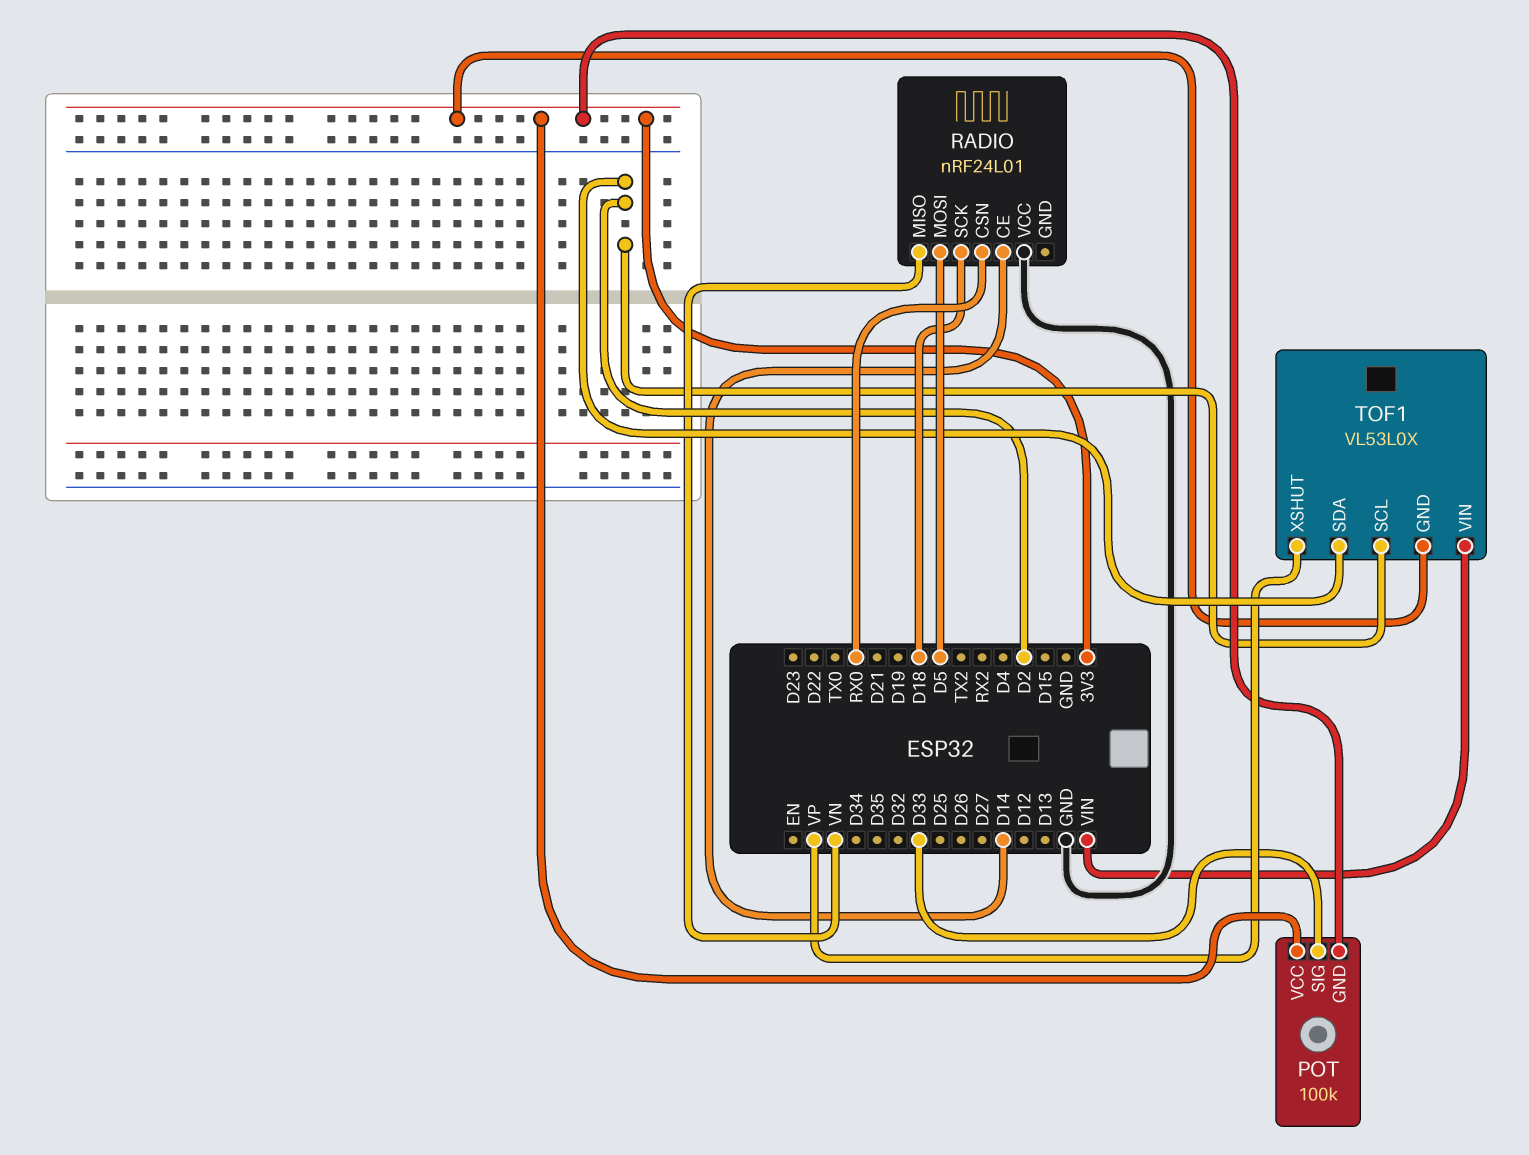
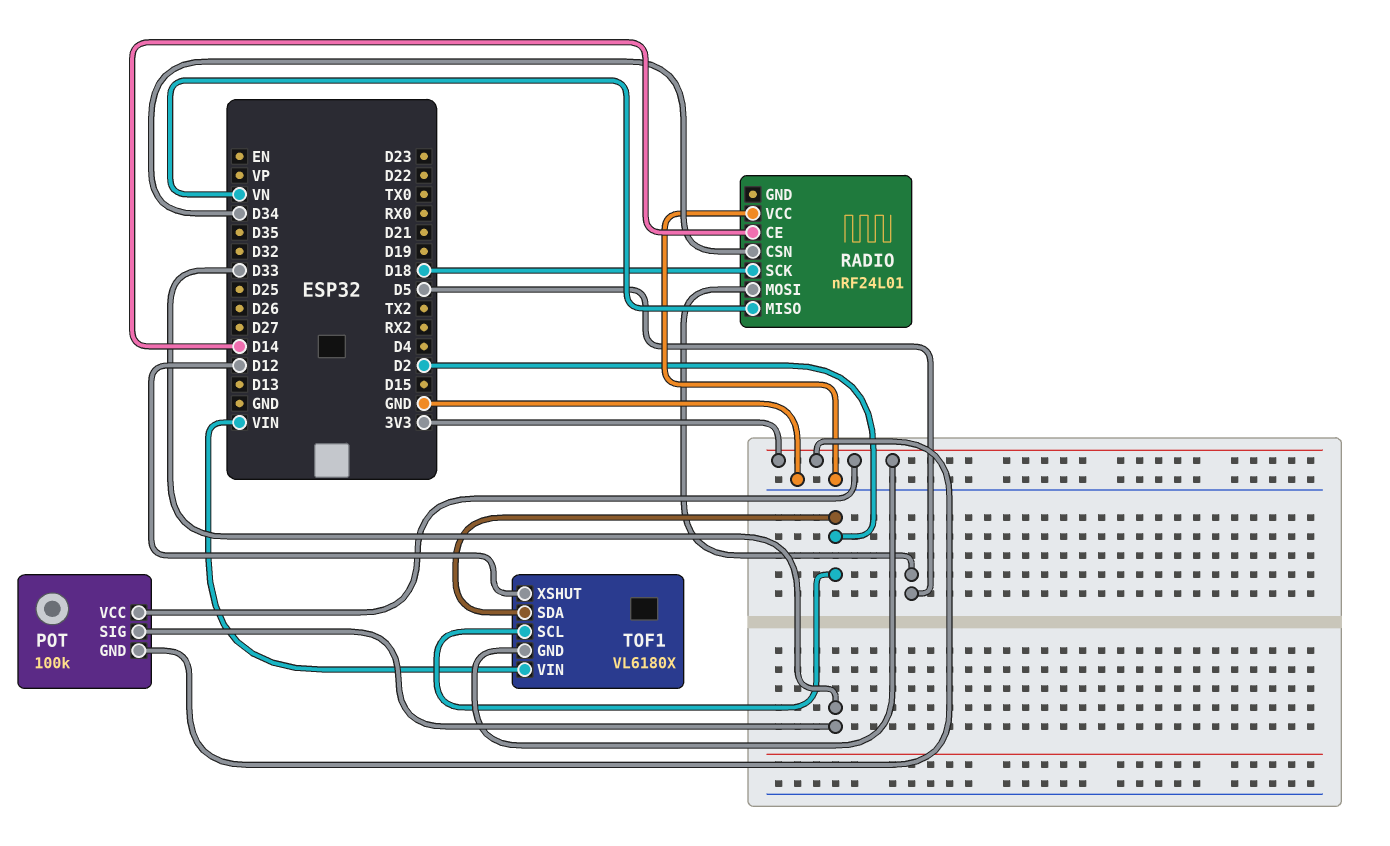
RADIO pin CSN: RX0 -> D34
TOF1: VL53L0X -> VL6180X
TOF1 pin XSHUT: VP -> D12

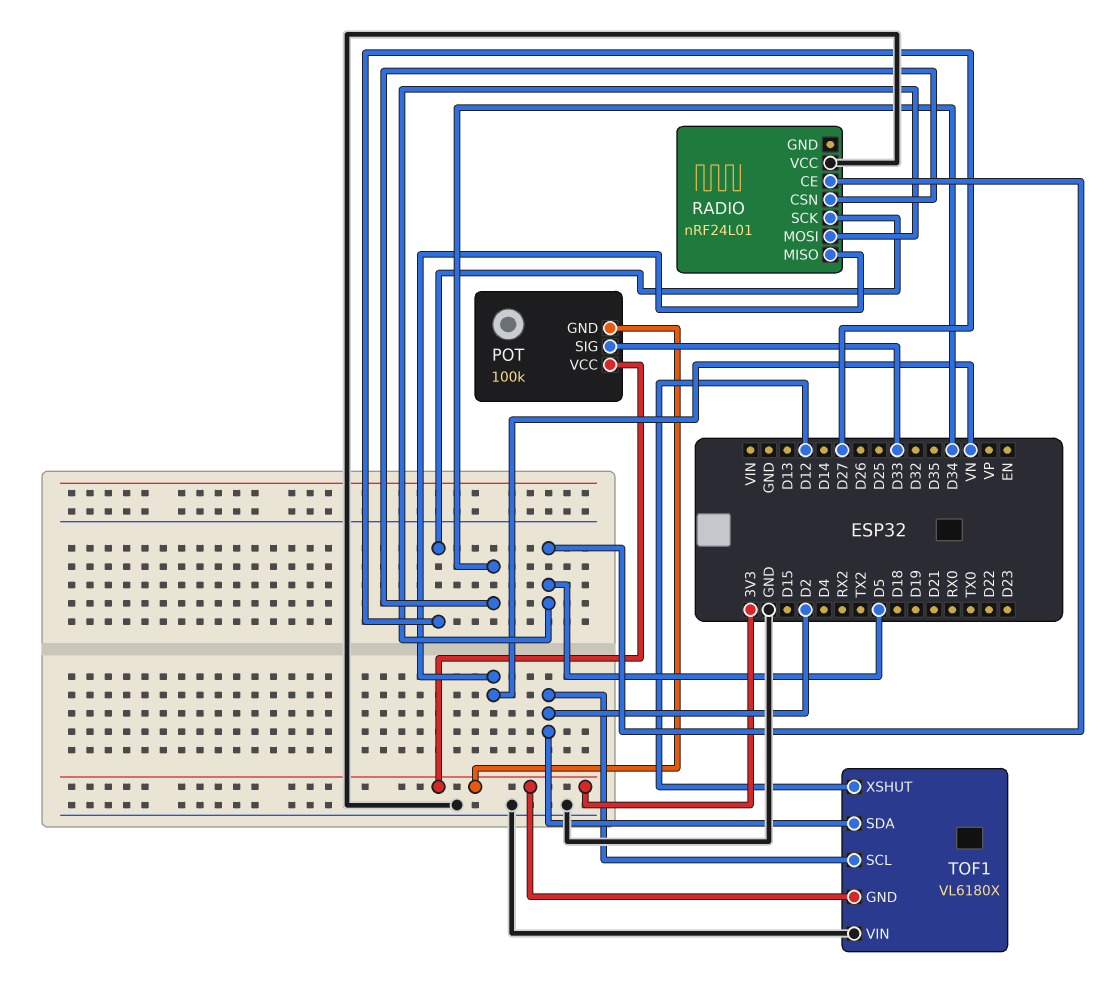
RADIO pin CE: D14 -> D5
RADIO pin SCK: D18 -> D27
TOF1 pin VIN: VIN -> GND

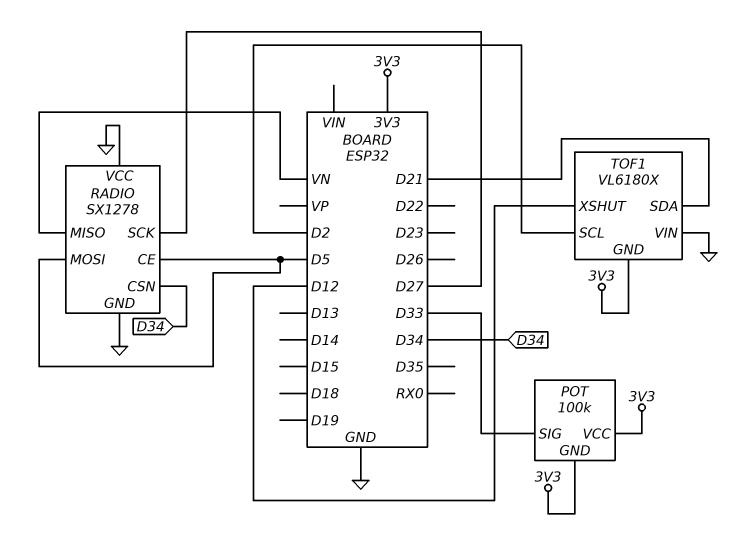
RADIO: nRF24L01 -> SX1278
RADIO pin GND: none -> GND
TOF1 pin SDA: D2 -> D21

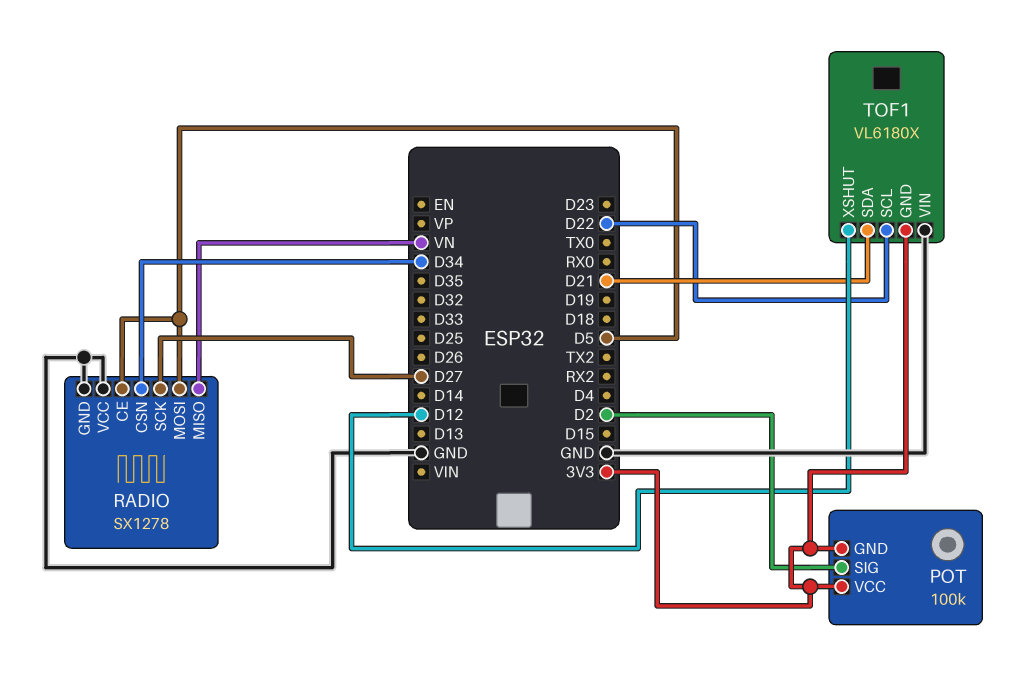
POT pin SIG: D33 -> D2
TOF1 pin SCL: D2 -> D22

